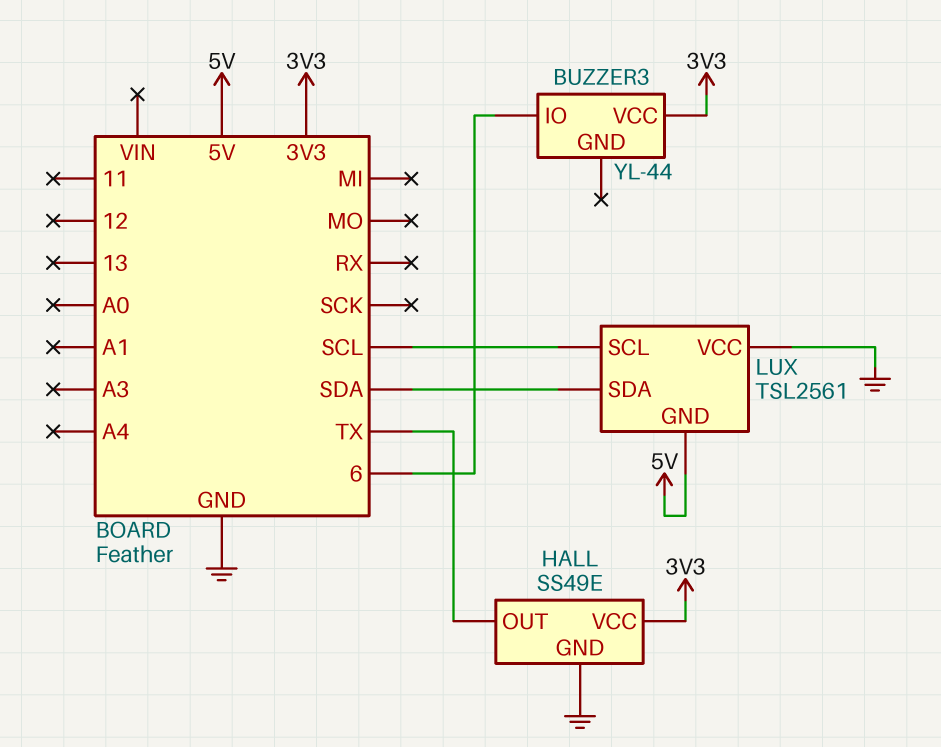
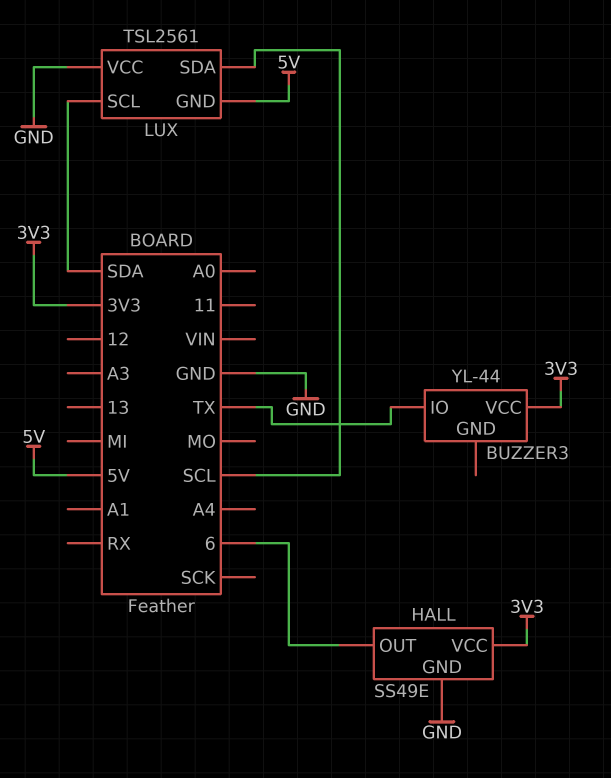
BUZZER3 pin IO: 6 -> TX
HALL pin OUT: TX -> 6
LUX pin SCL: SCL -> SDA
LUX pin SDA: SDA -> SCL

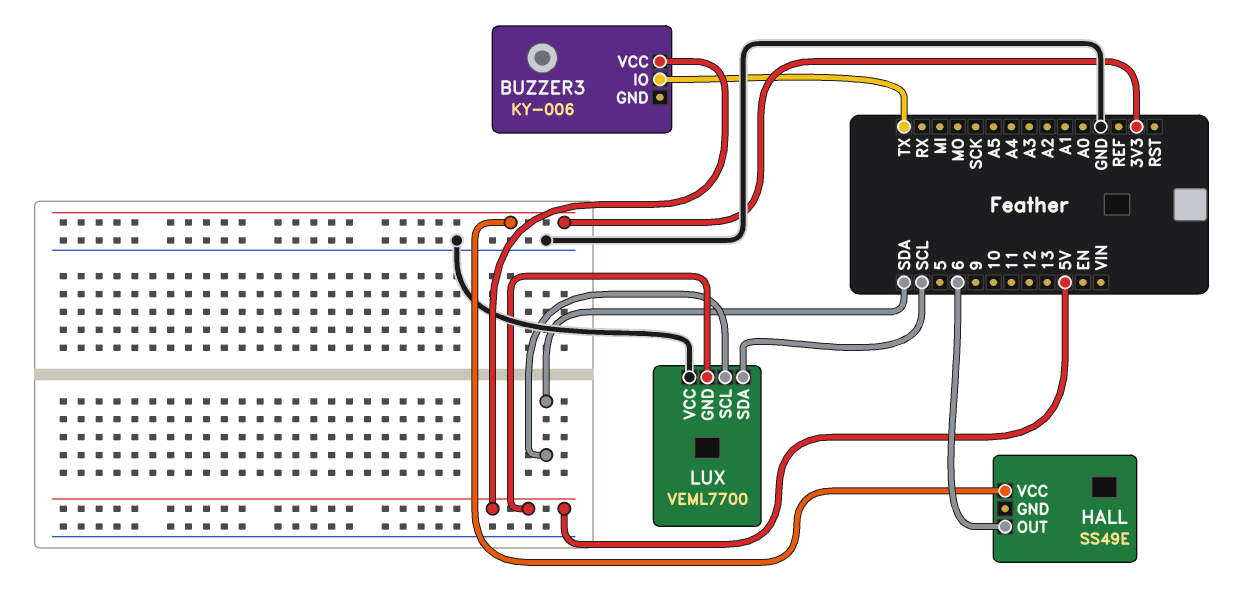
BUZZER3: YL-44 -> KY-006
BUZZER3 pin VCC: 3V3 -> 5V
HALL pin GND: GND -> none
LUX: TSL2561 -> VEML7700

